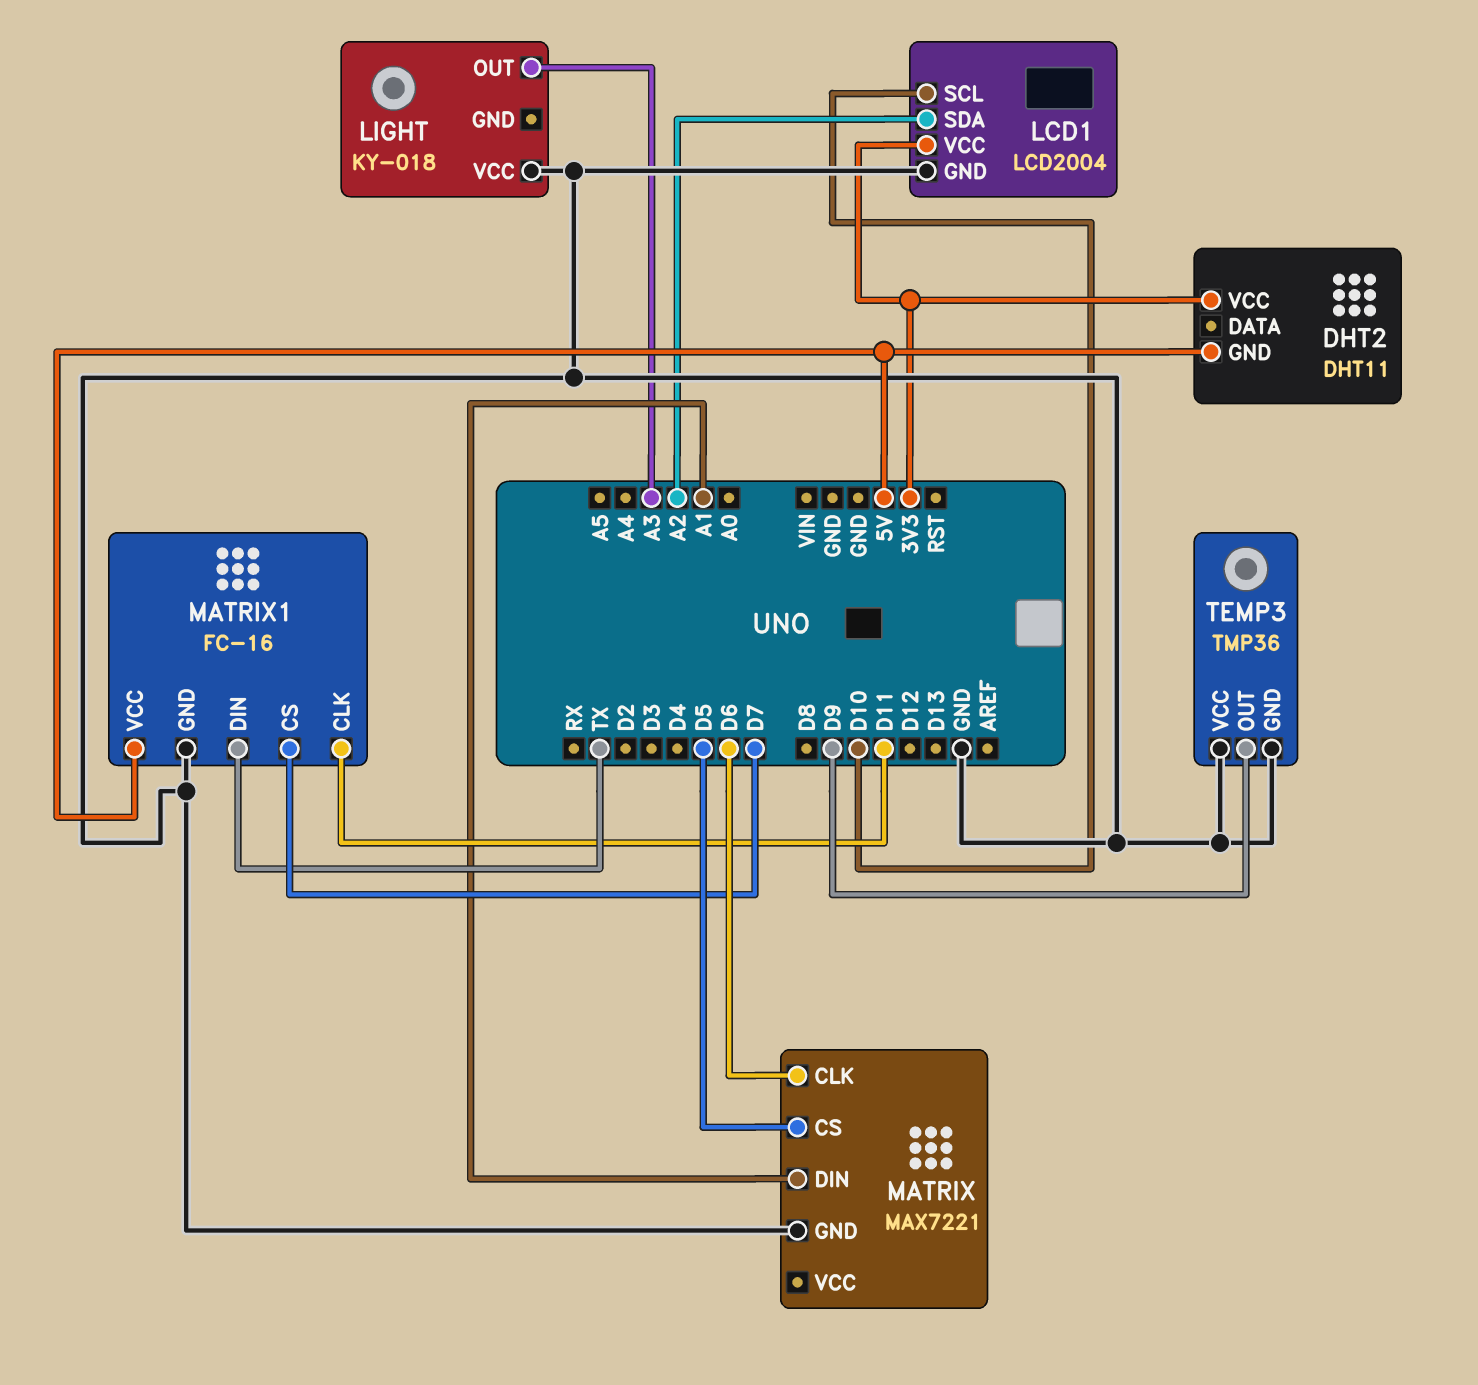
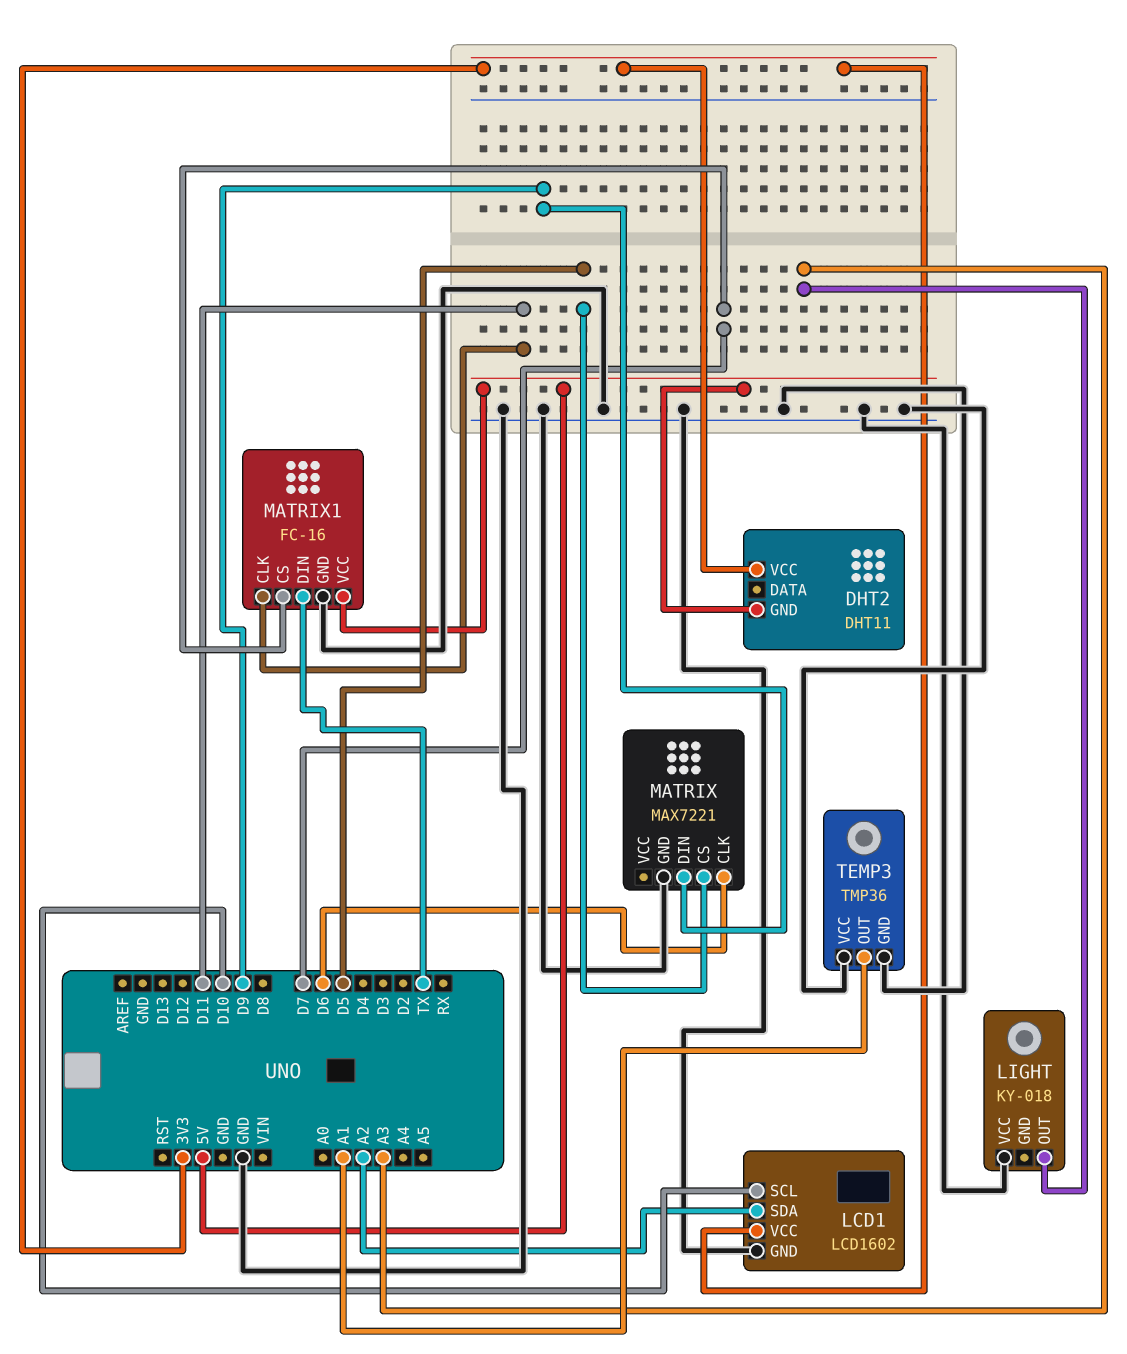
LCD1: LCD2004 -> LCD1602
MATRIX pin DIN: A1 -> D9
TEMP3 pin OUT: D9 -> A1

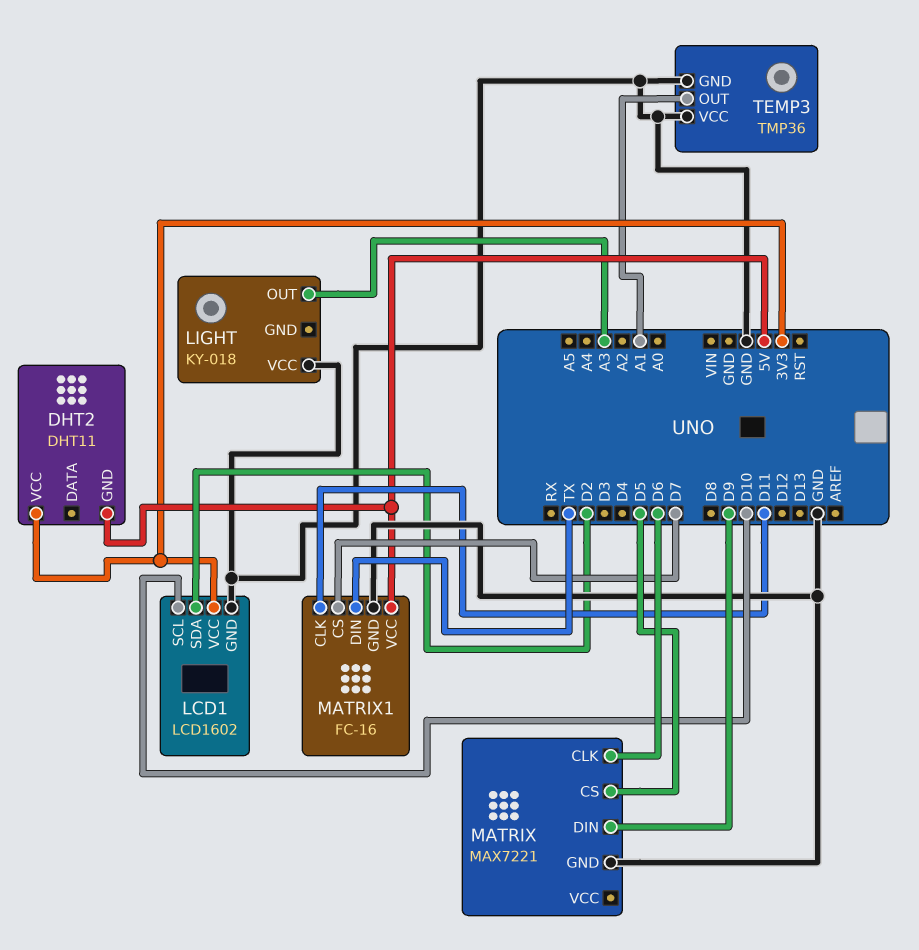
LCD1 pin SDA: A2 -> D2

